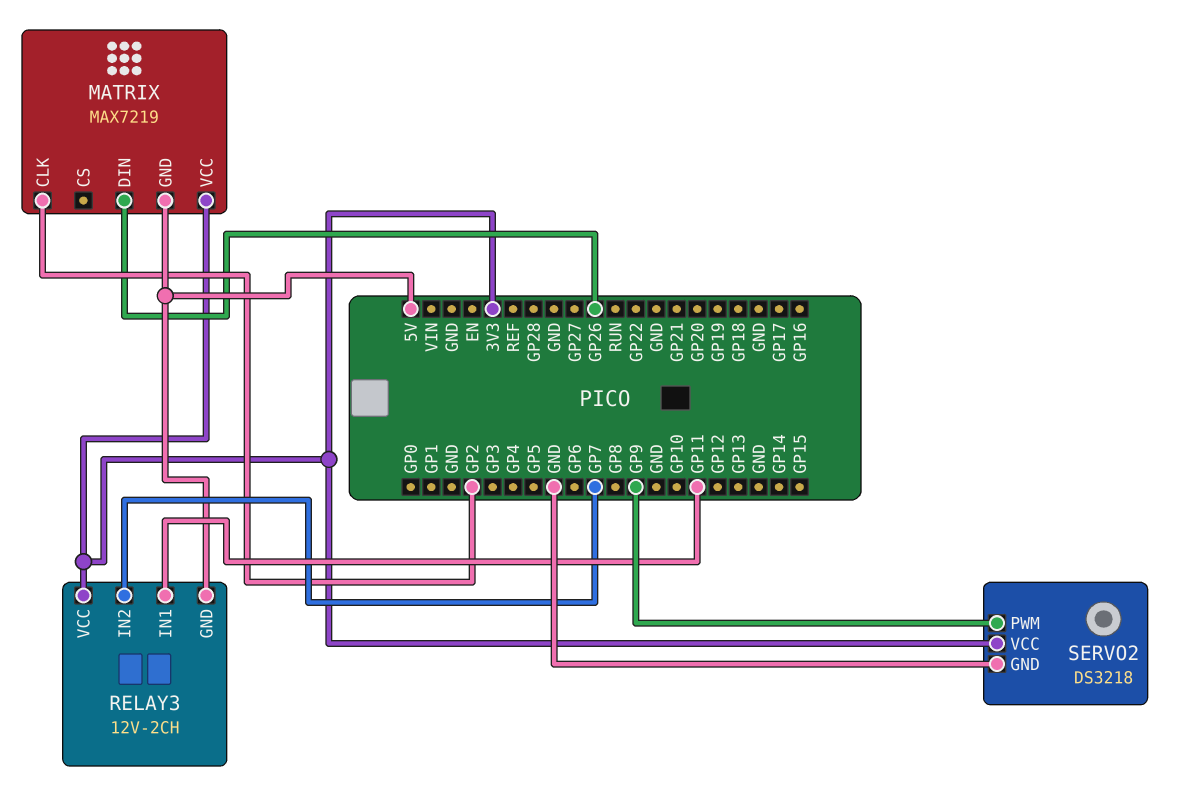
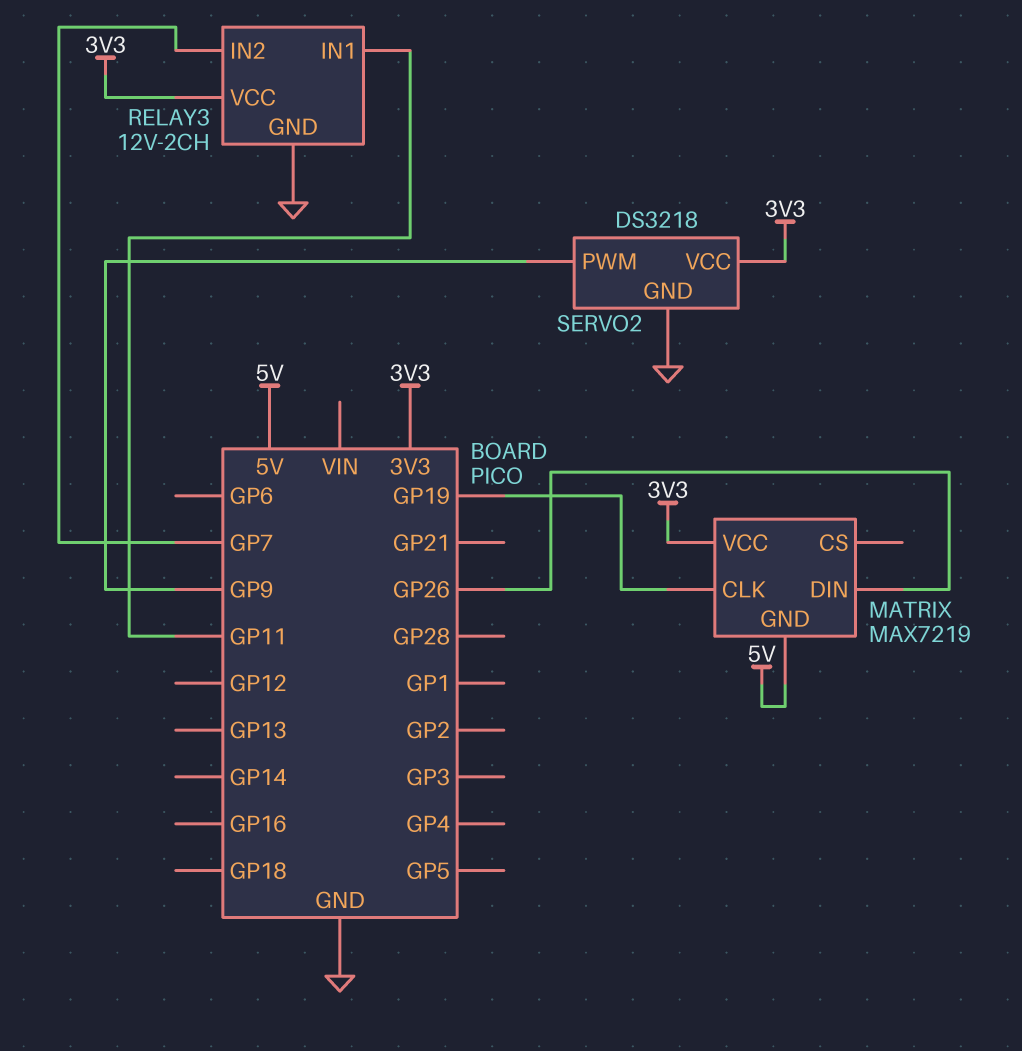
MATRIX pin CLK: GP2 -> GP19
RELAY3 pin GND: 5V -> GND

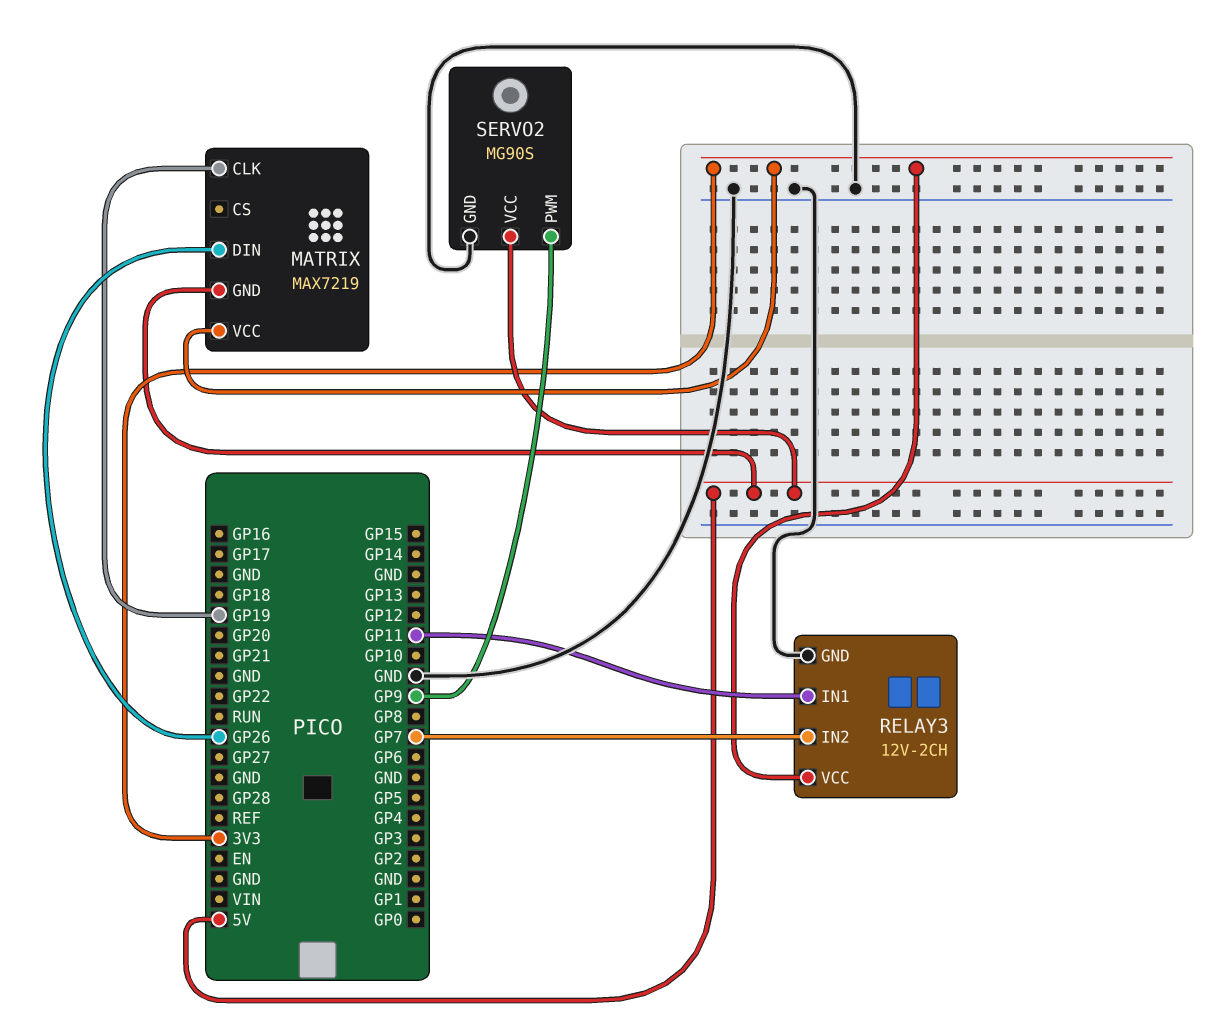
SERVO2: DS3218 -> MG90S
SERVO2 pin VCC: 3V3 -> 5V

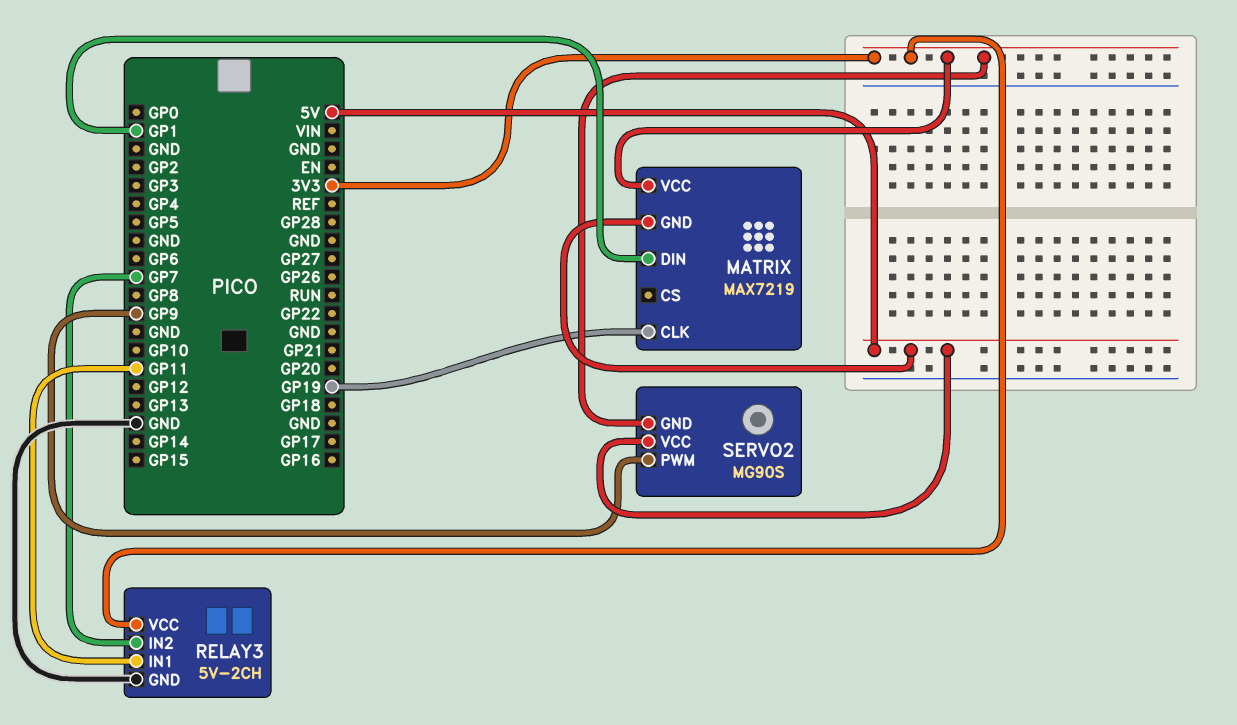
MATRIX pin DIN: GP26 -> GP1
RELAY3: 12V-2CH -> 5V-2CH
SERVO2 pin GND: GND -> 3V3

